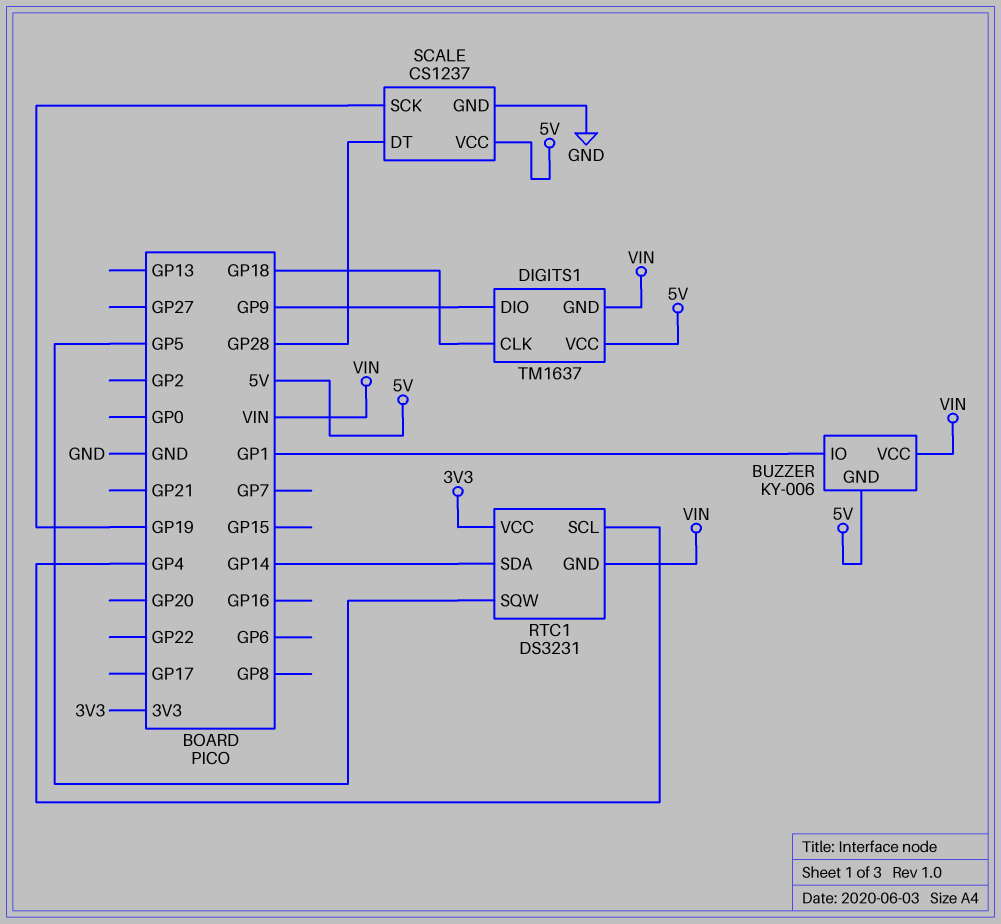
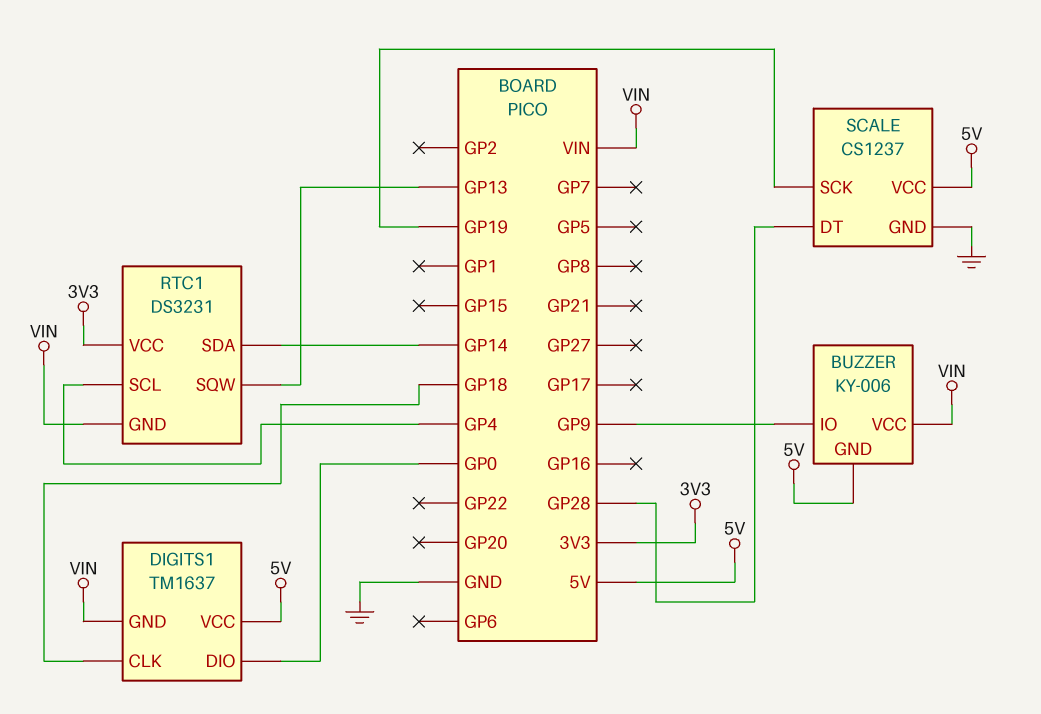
BUZZER pin IO: GP1 -> GP9
DIGITS1 pin DIO: GP9 -> GP0
RTC1 pin SQW: GP5 -> GP13

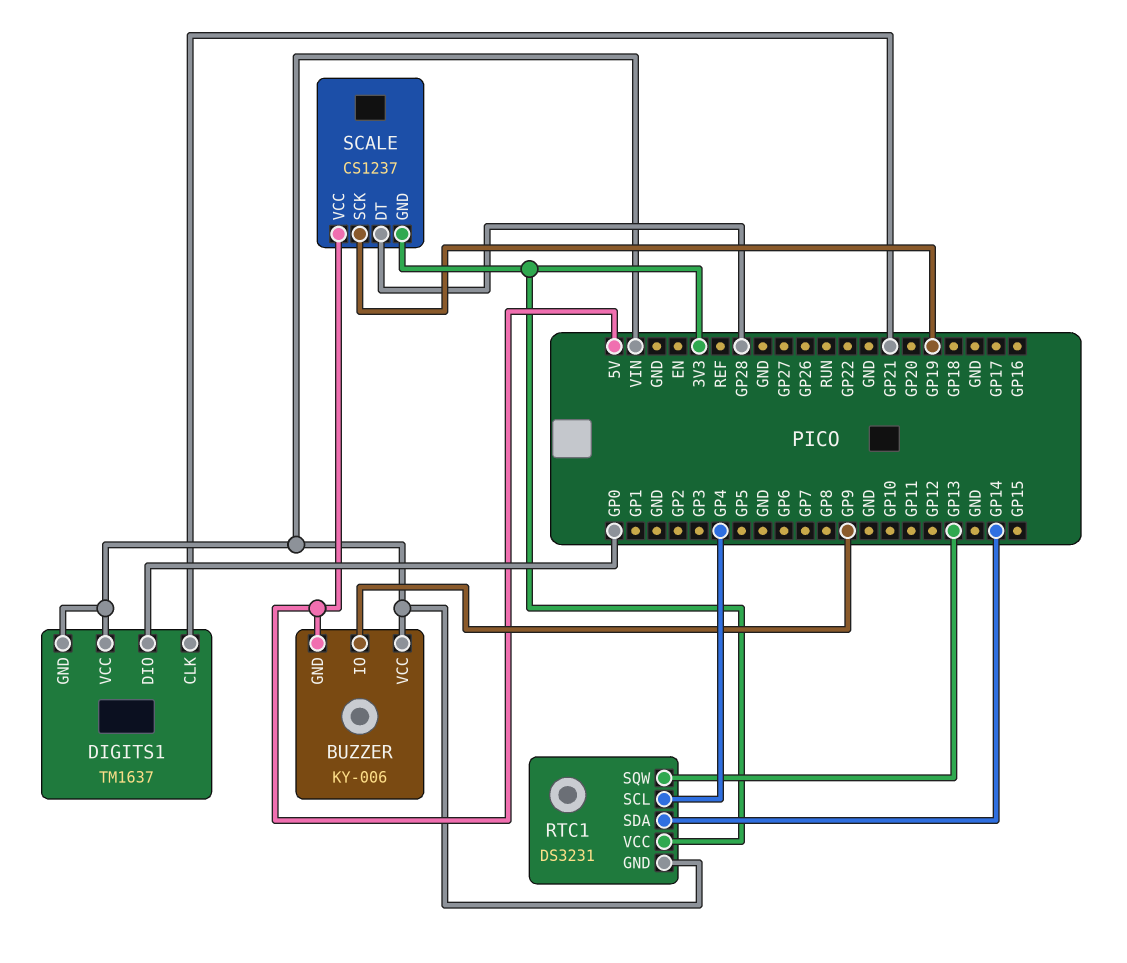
DIGITS1 pin CLK: GP18 -> GP21
DIGITS1 pin VCC: 5V -> VIN
SCALE pin GND: GND -> 3V3

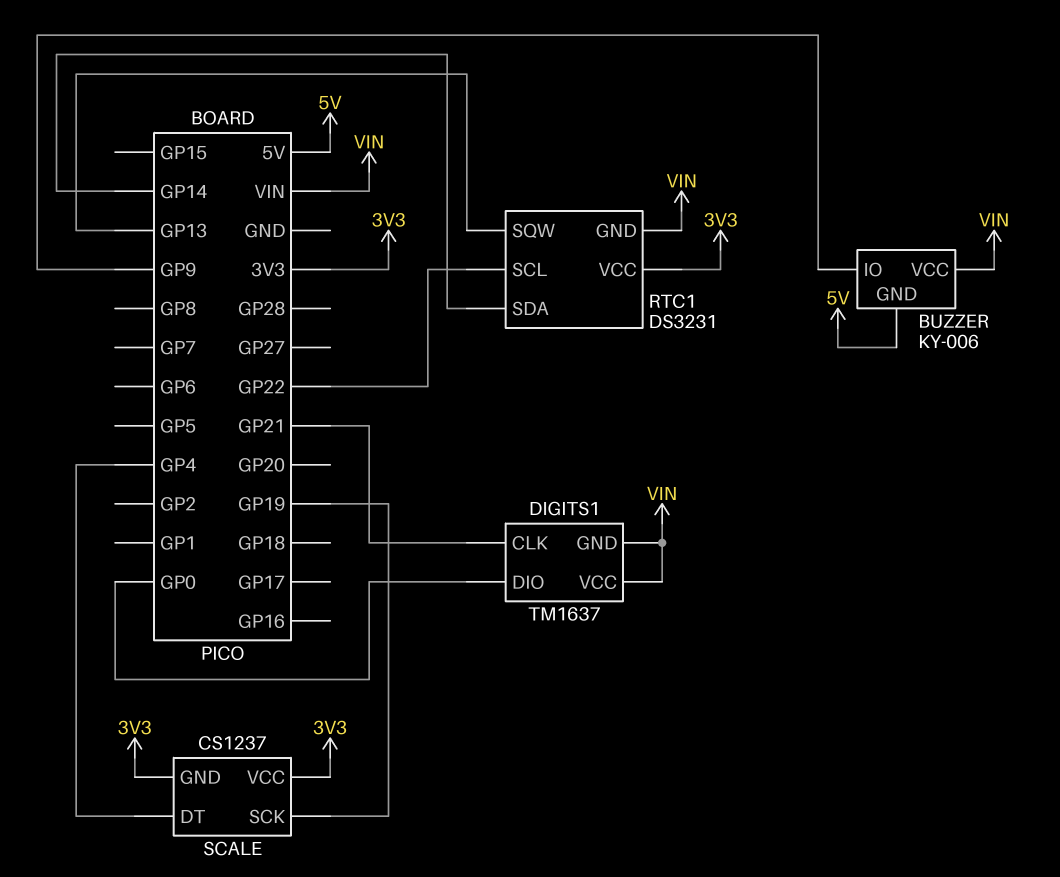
RTC1 pin SCL: GP4 -> GP22
SCALE pin DT: GP28 -> GP4
SCALE pin VCC: 5V -> 3V3

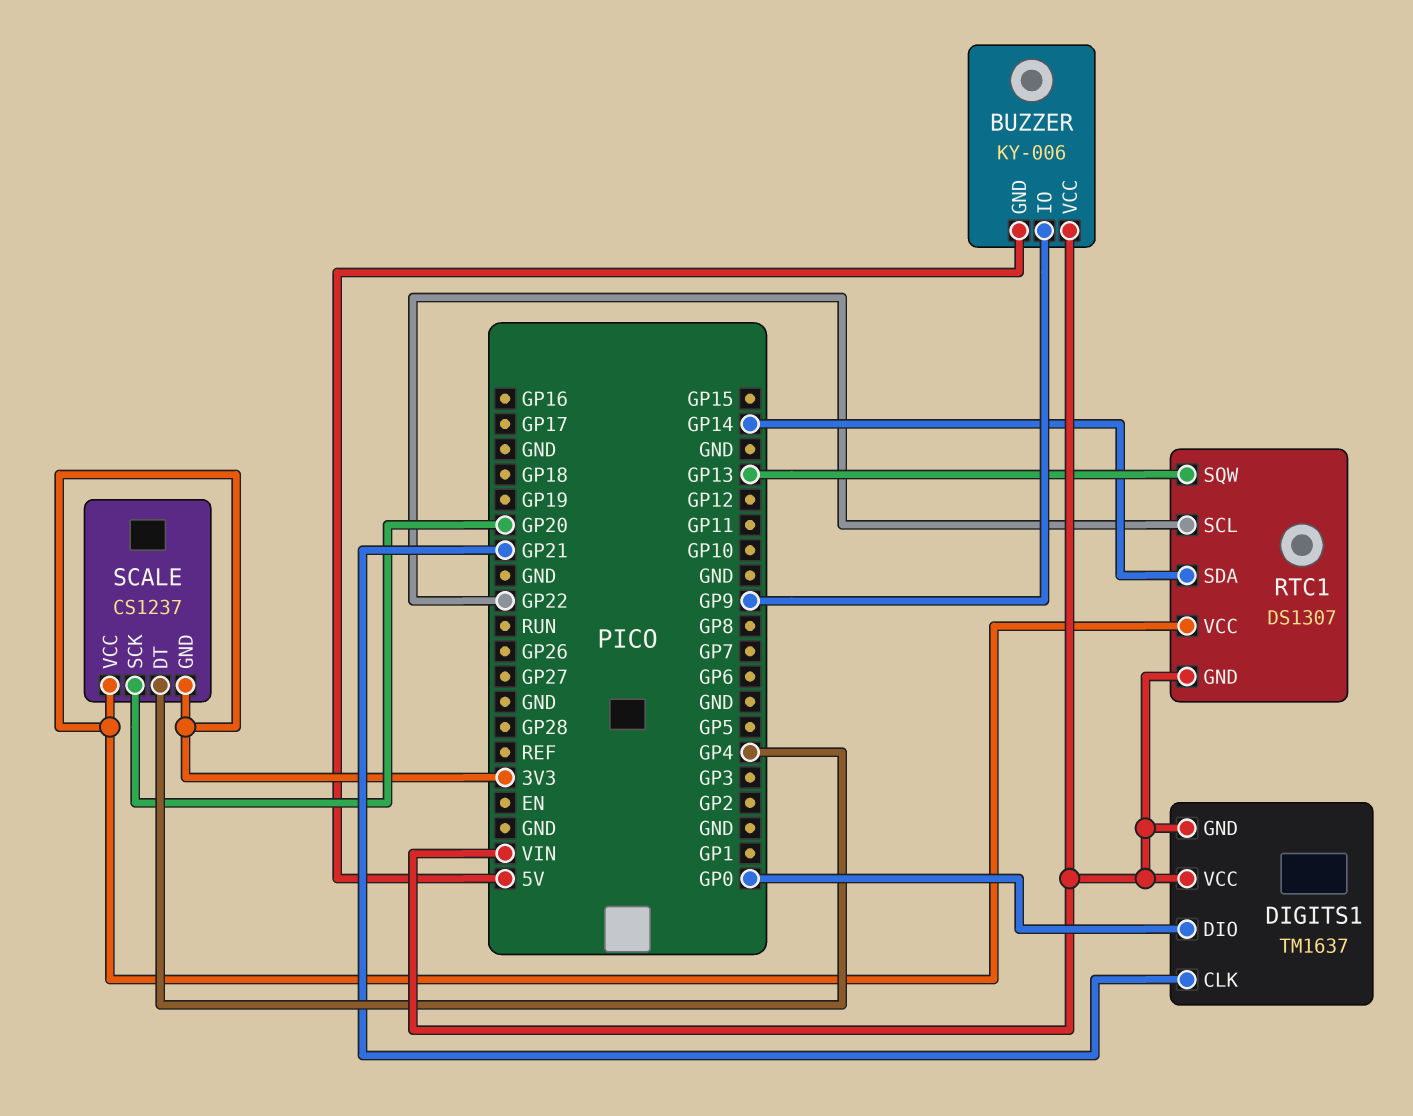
RTC1: DS3231 -> DS1307
SCALE pin SCK: GP19 -> GP20

